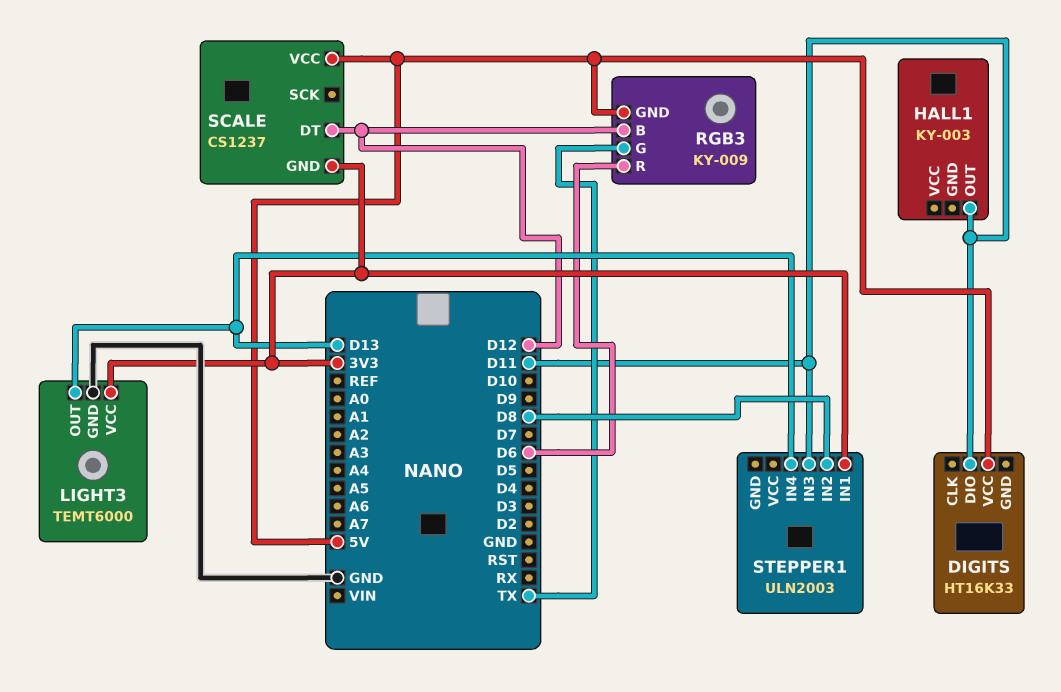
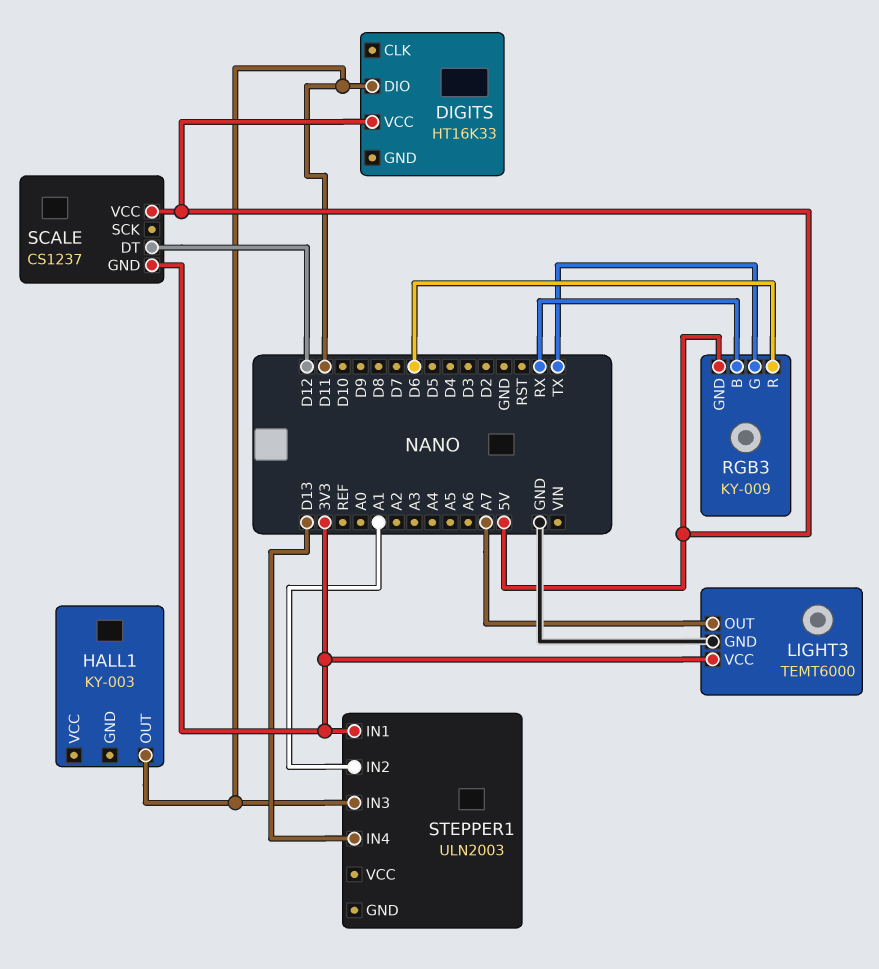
LIGHT3 pin OUT: D13 -> A7
RGB3 pin B: D12 -> RX
STEPPER1 pin IN2: D8 -> A1

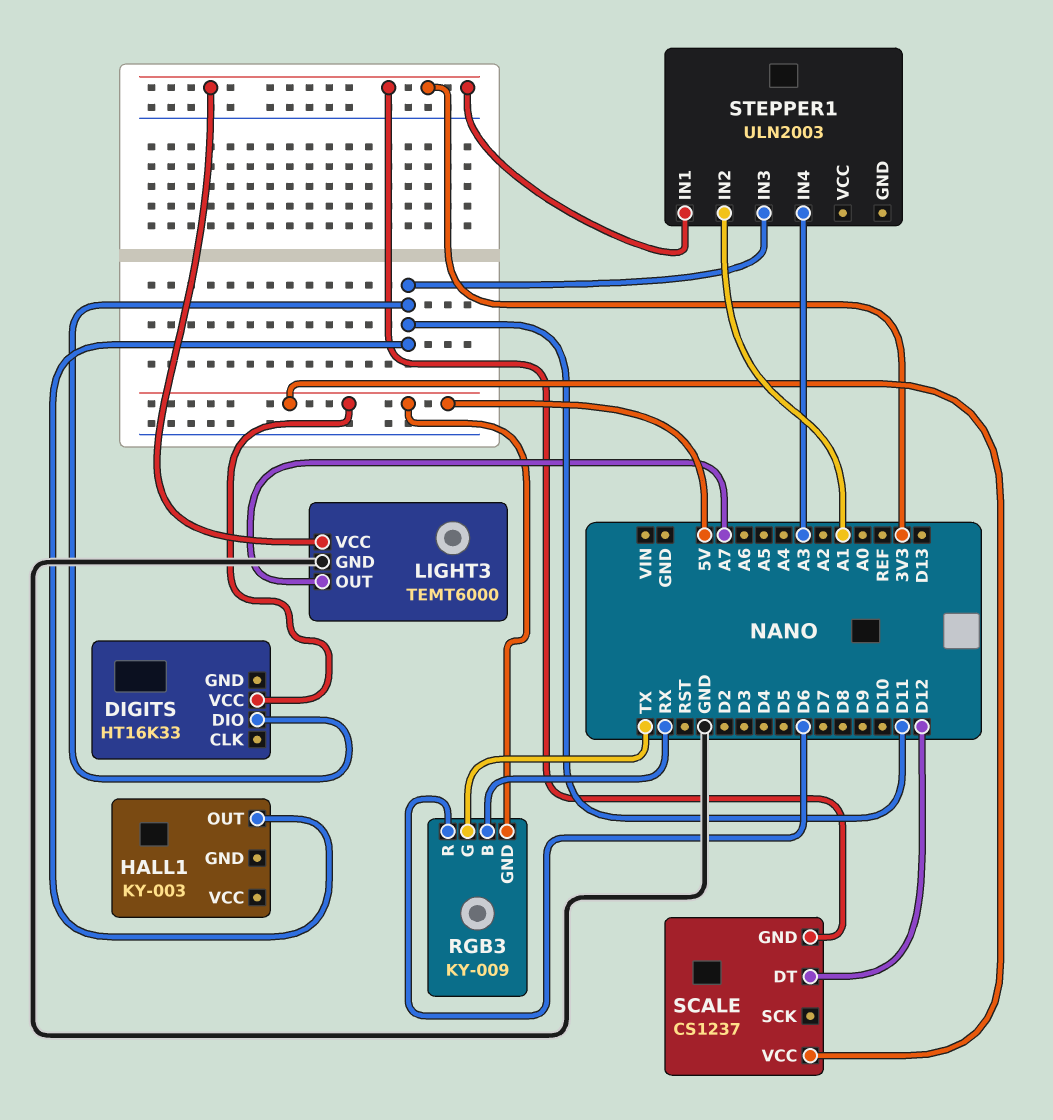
STEPPER1 pin IN4: D13 -> A3

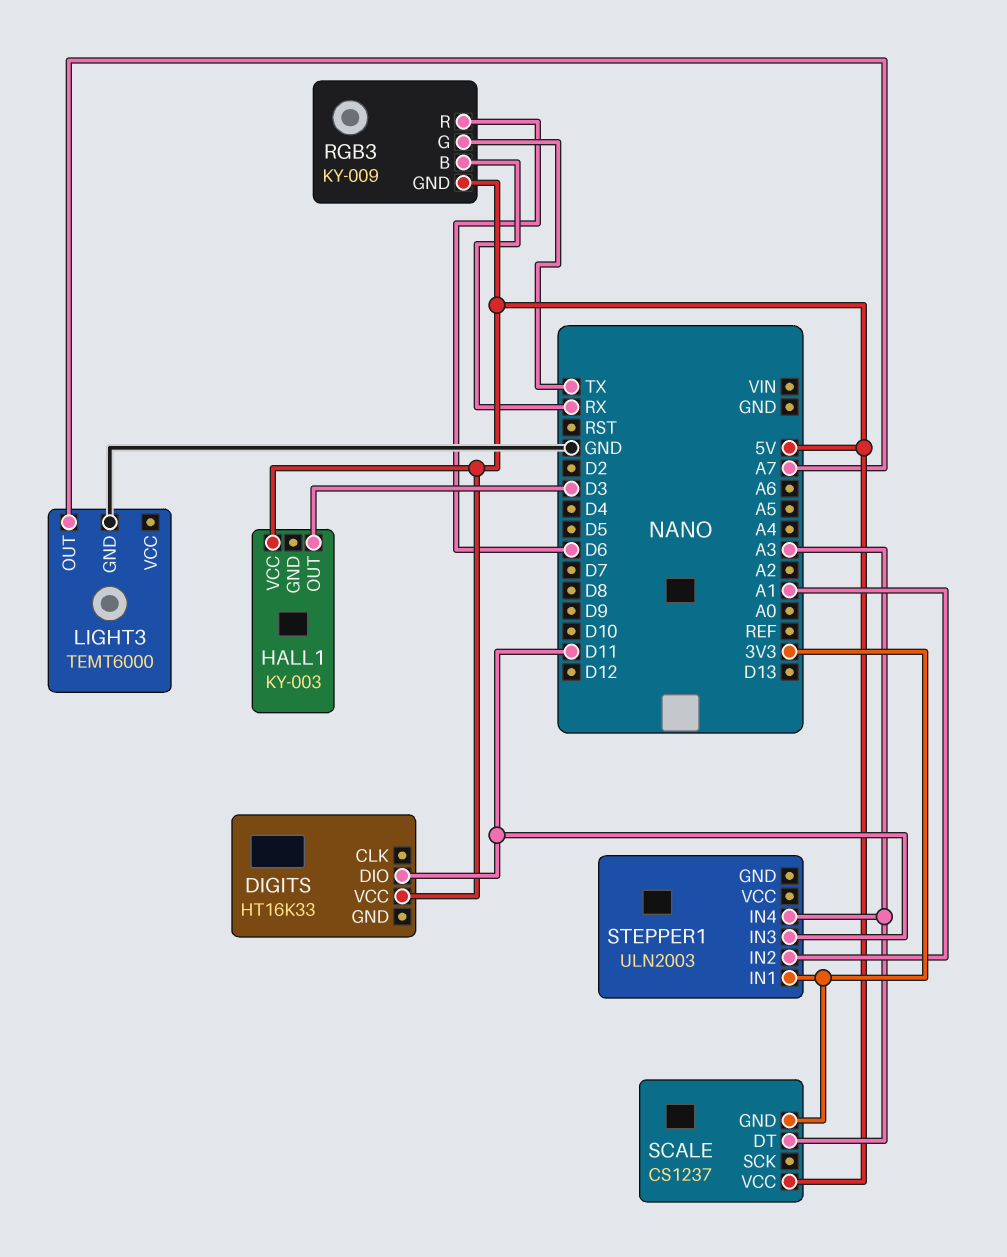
HALL1 pin OUT: D11 -> D3
HALL1 pin VCC: none -> 5V
LIGHT3 pin VCC: 3V3 -> none
SCALE pin DT: D12 -> A3

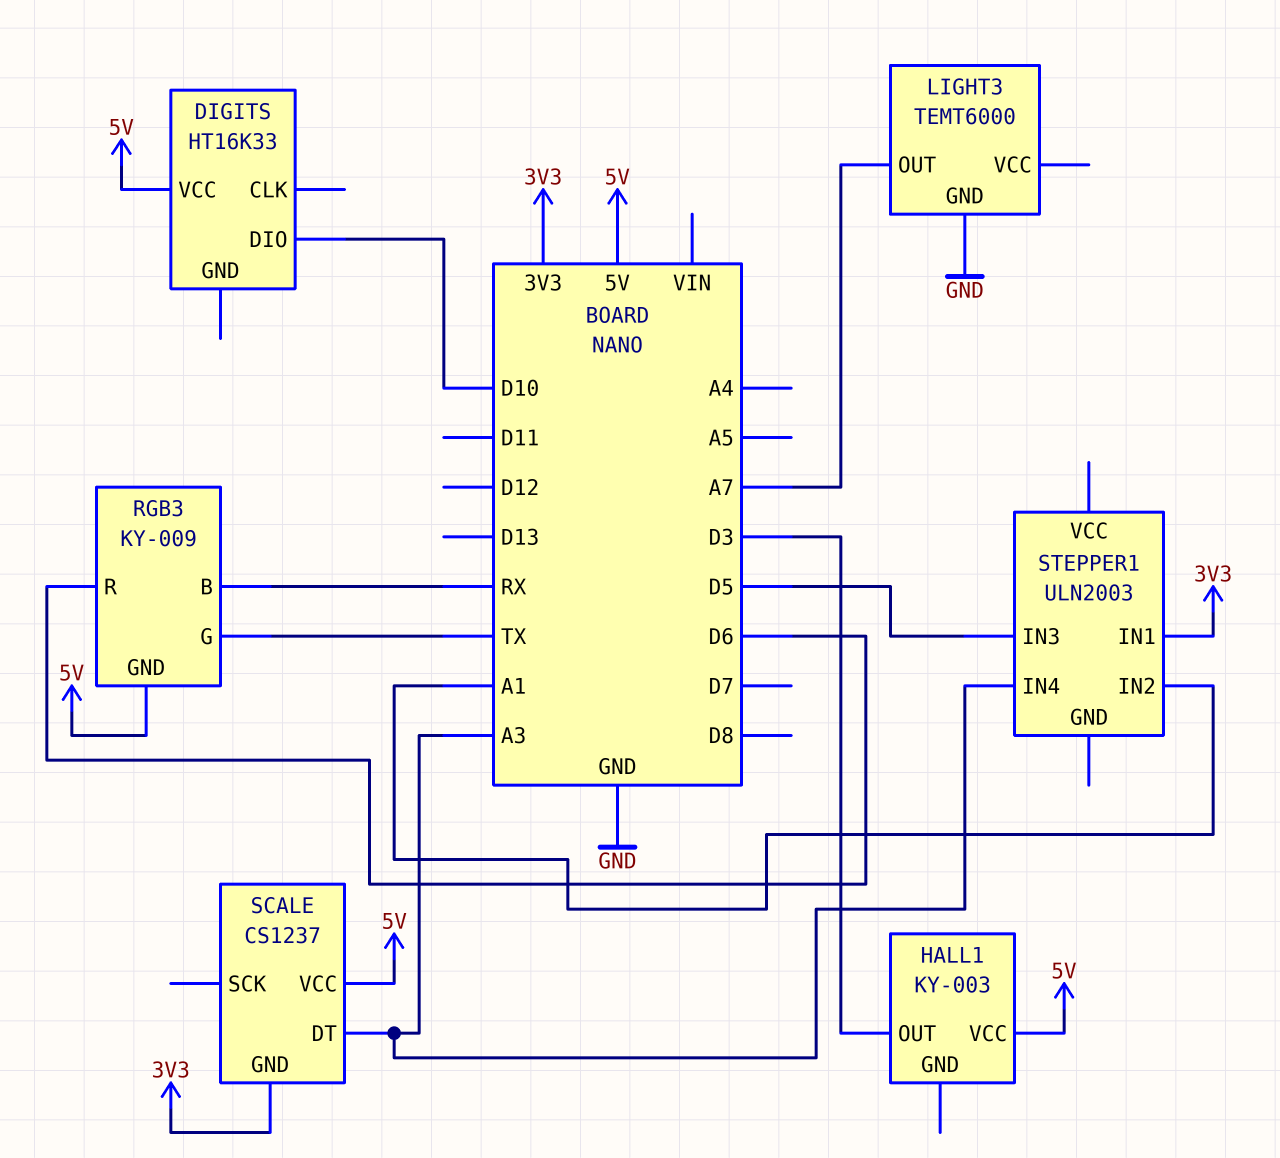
DIGITS pin DIO: D11 -> D10
STEPPER1 pin IN3: D11 -> D5

